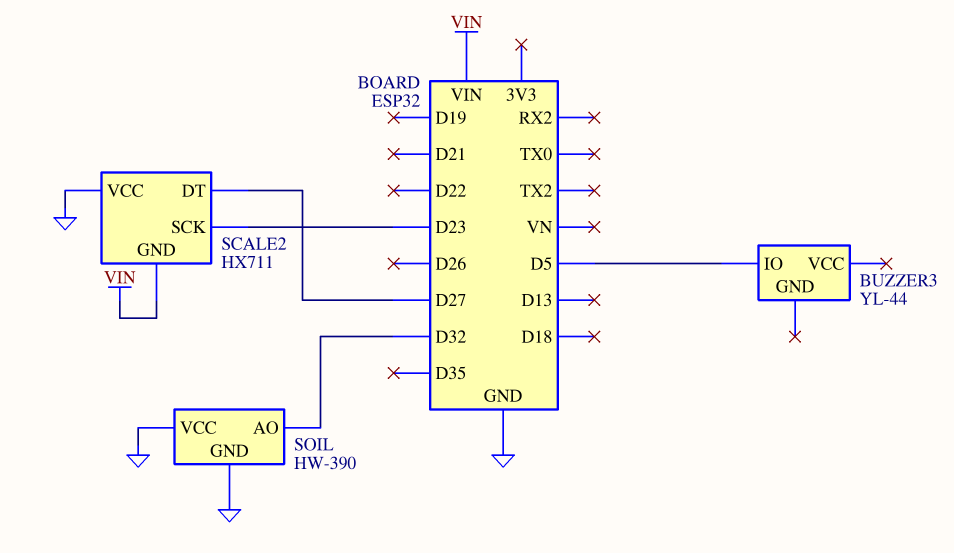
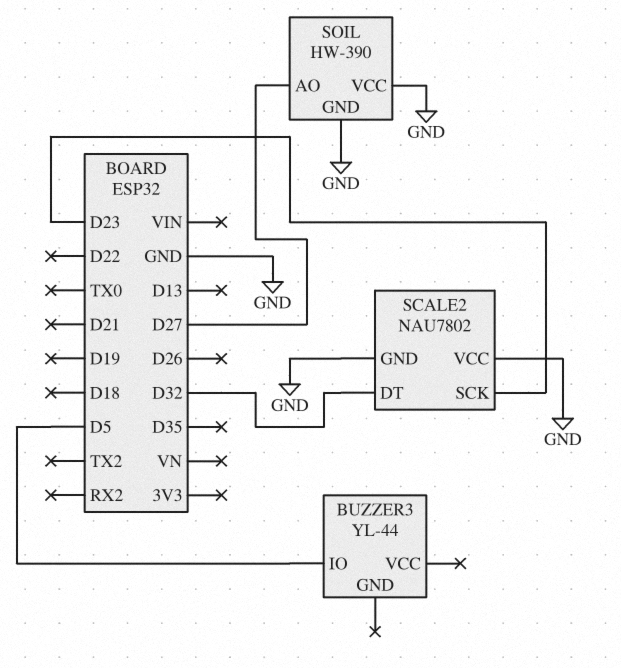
SCALE2: HX711 -> NAU7802
SCALE2 pin DT: D27 -> D32
SCALE2 pin GND: VIN -> GND
SOIL pin AO: D32 -> D27

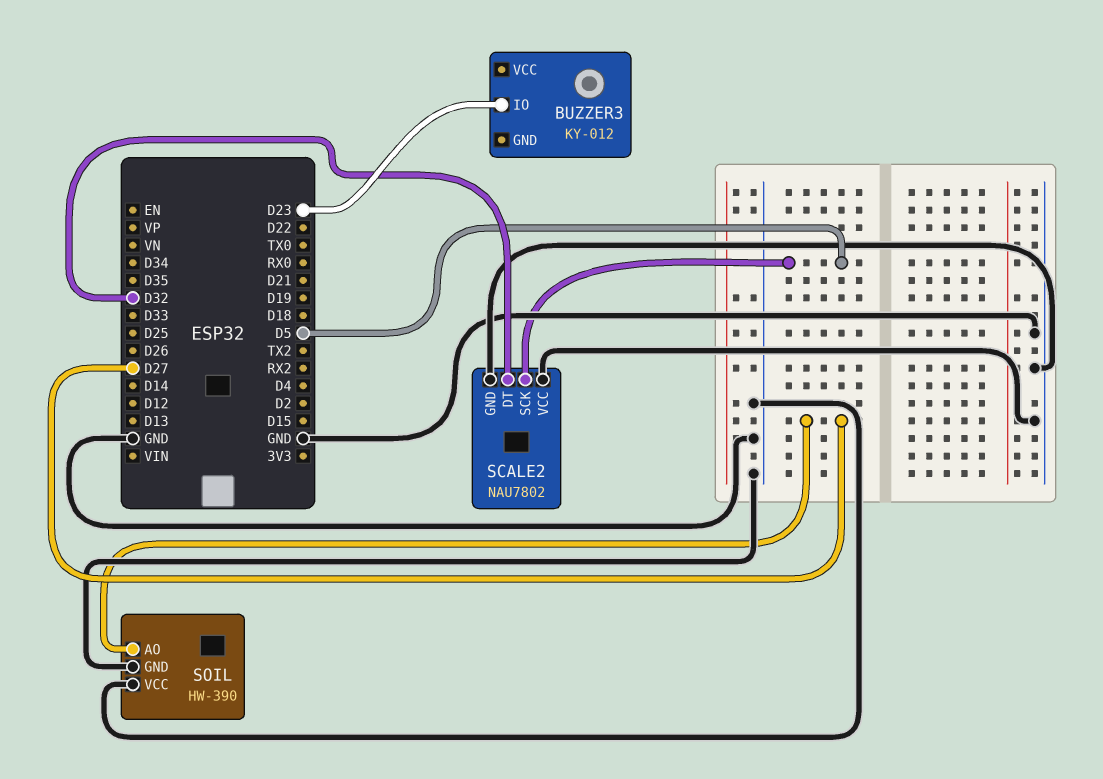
BUZZER3: YL-44 -> KY-012
BUZZER3 pin IO: D5 -> D23
SCALE2 pin SCK: D23 -> D5

